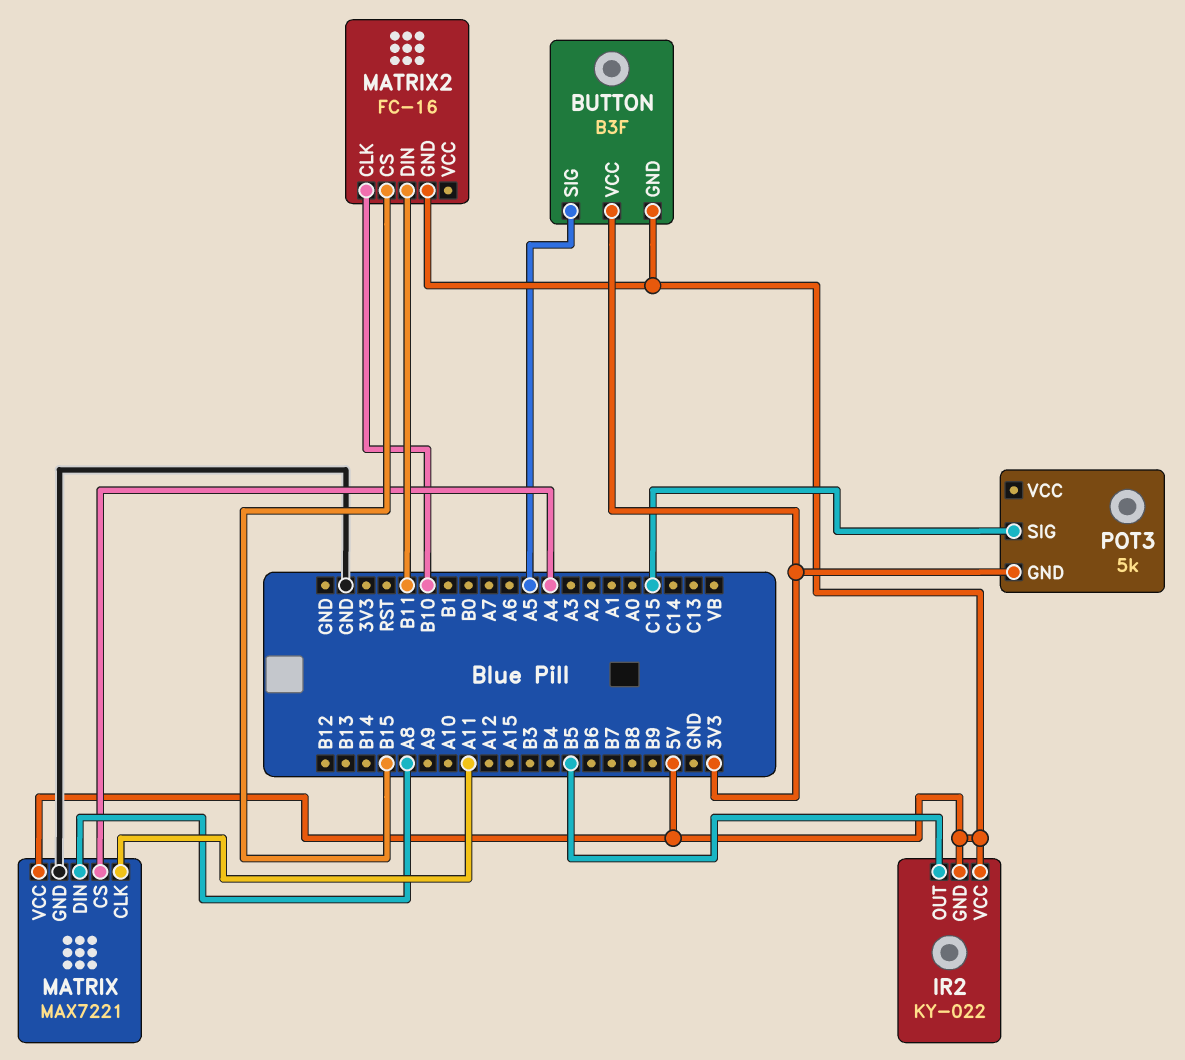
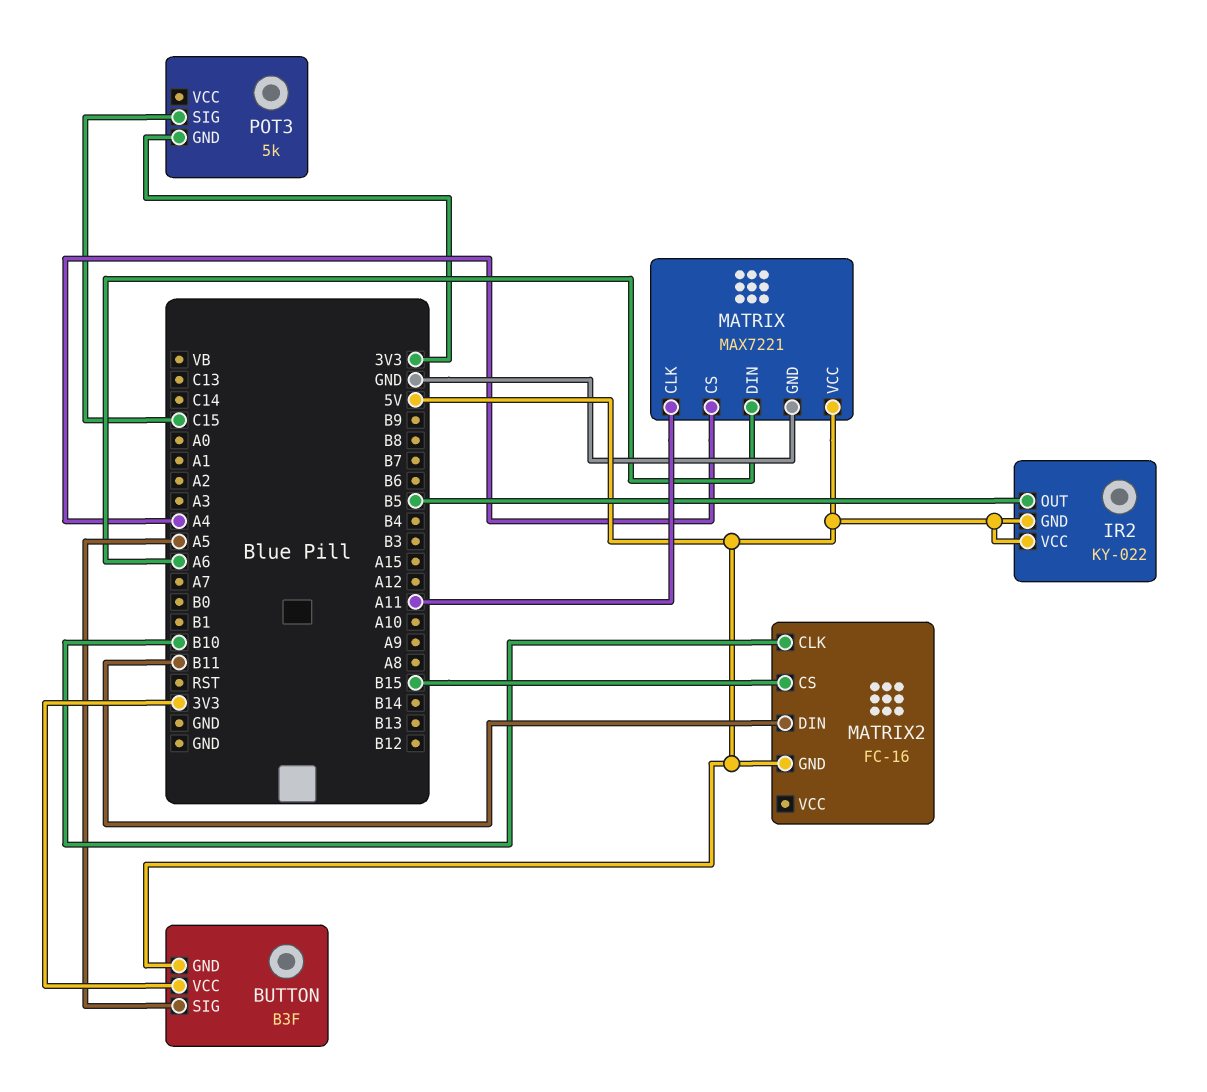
MATRIX pin DIN: A8 -> A6

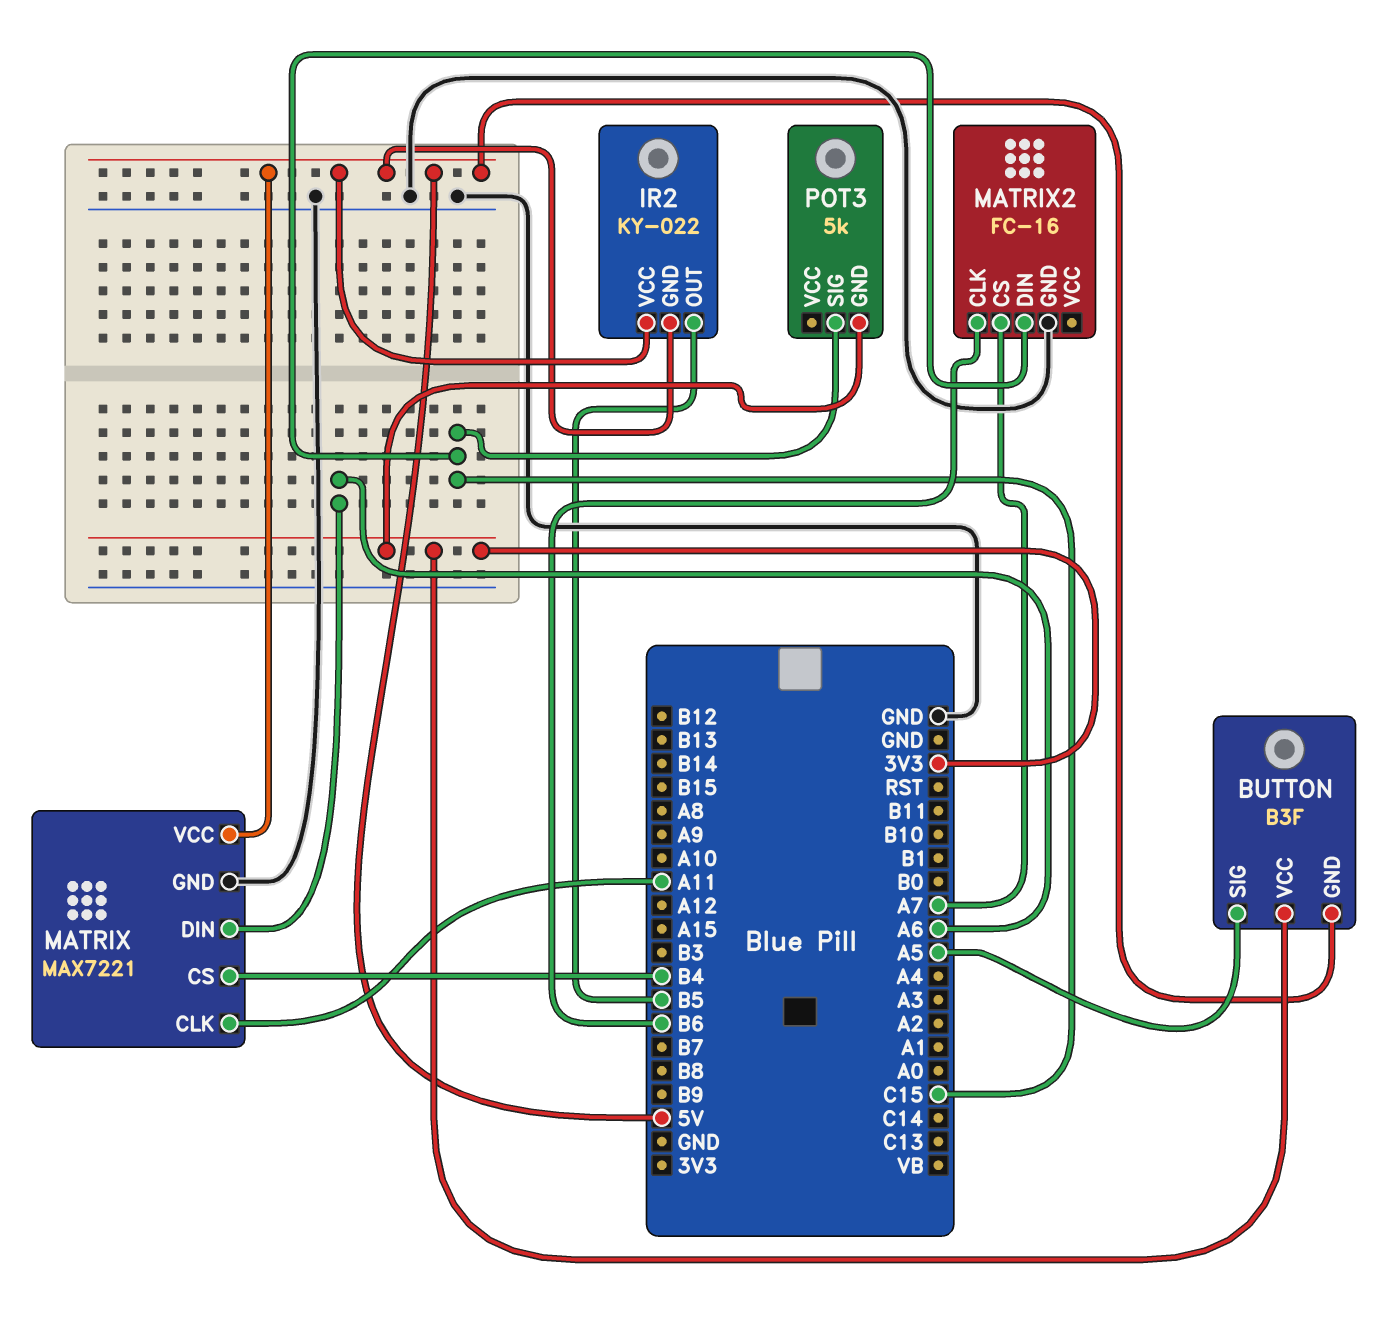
MATRIX pin CS: A4 -> B4
MATRIX2 pin CLK: B10 -> B6
MATRIX2 pin CS: B15 -> A7
MATRIX2 pin DIN: B11 -> C15
MATRIX2 pin GND: 5V -> GND

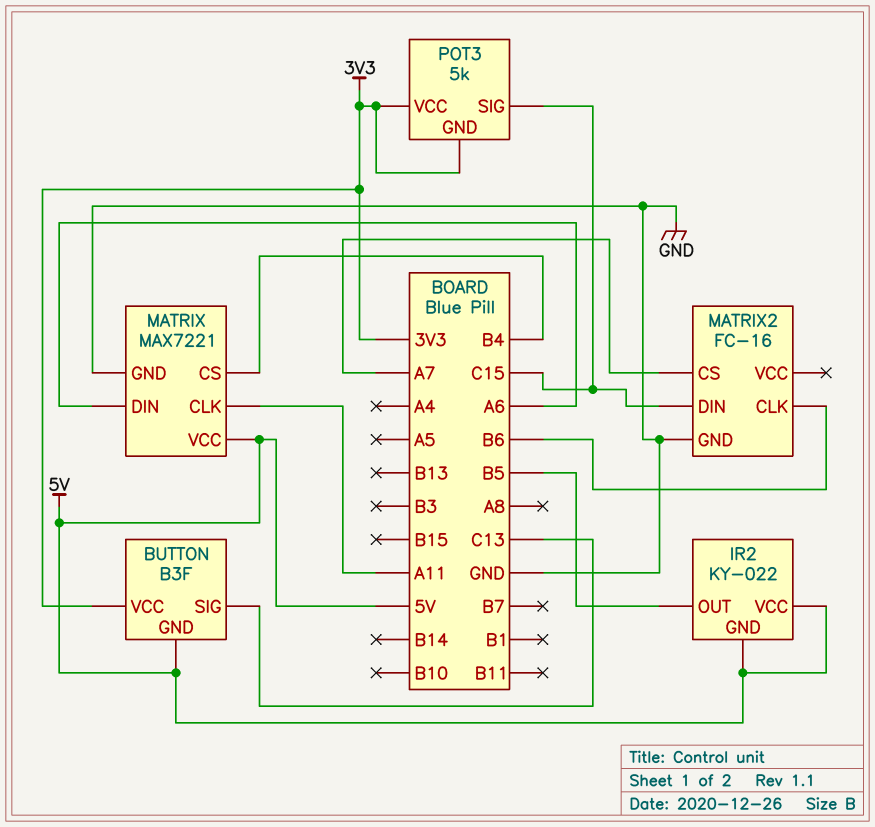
BUTTON pin SIG: A5 -> C13
POT3 pin VCC: none -> 3V3

